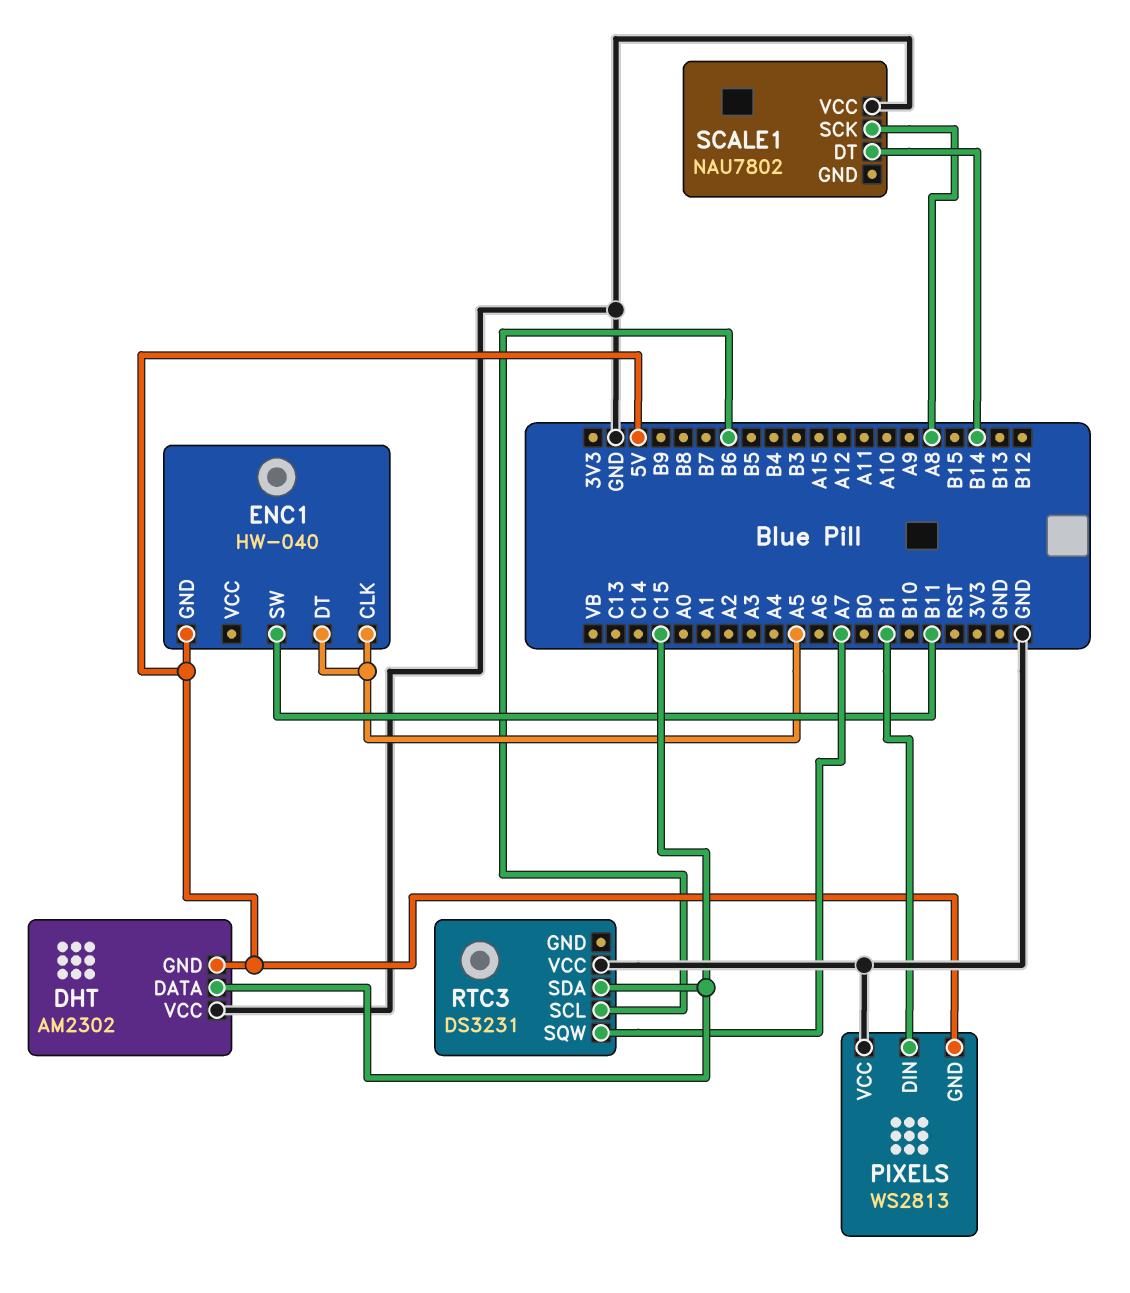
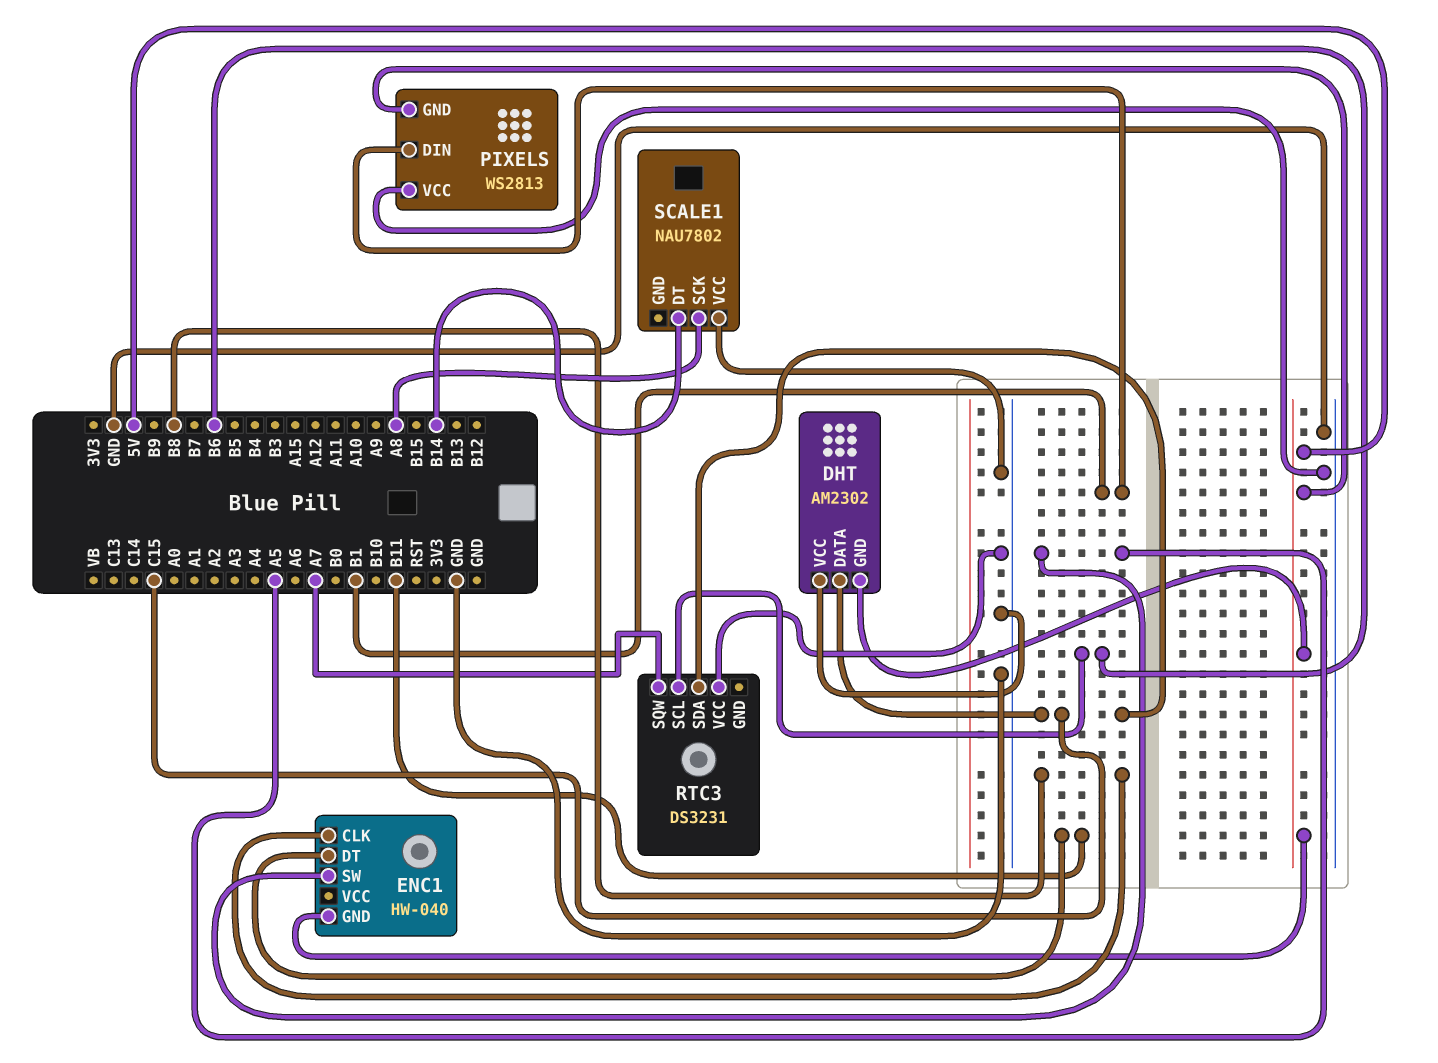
ENC1 pin CLK: A5 -> B8
ENC1 pin DT: A5 -> B11
ENC1 pin SW: B11 -> A5

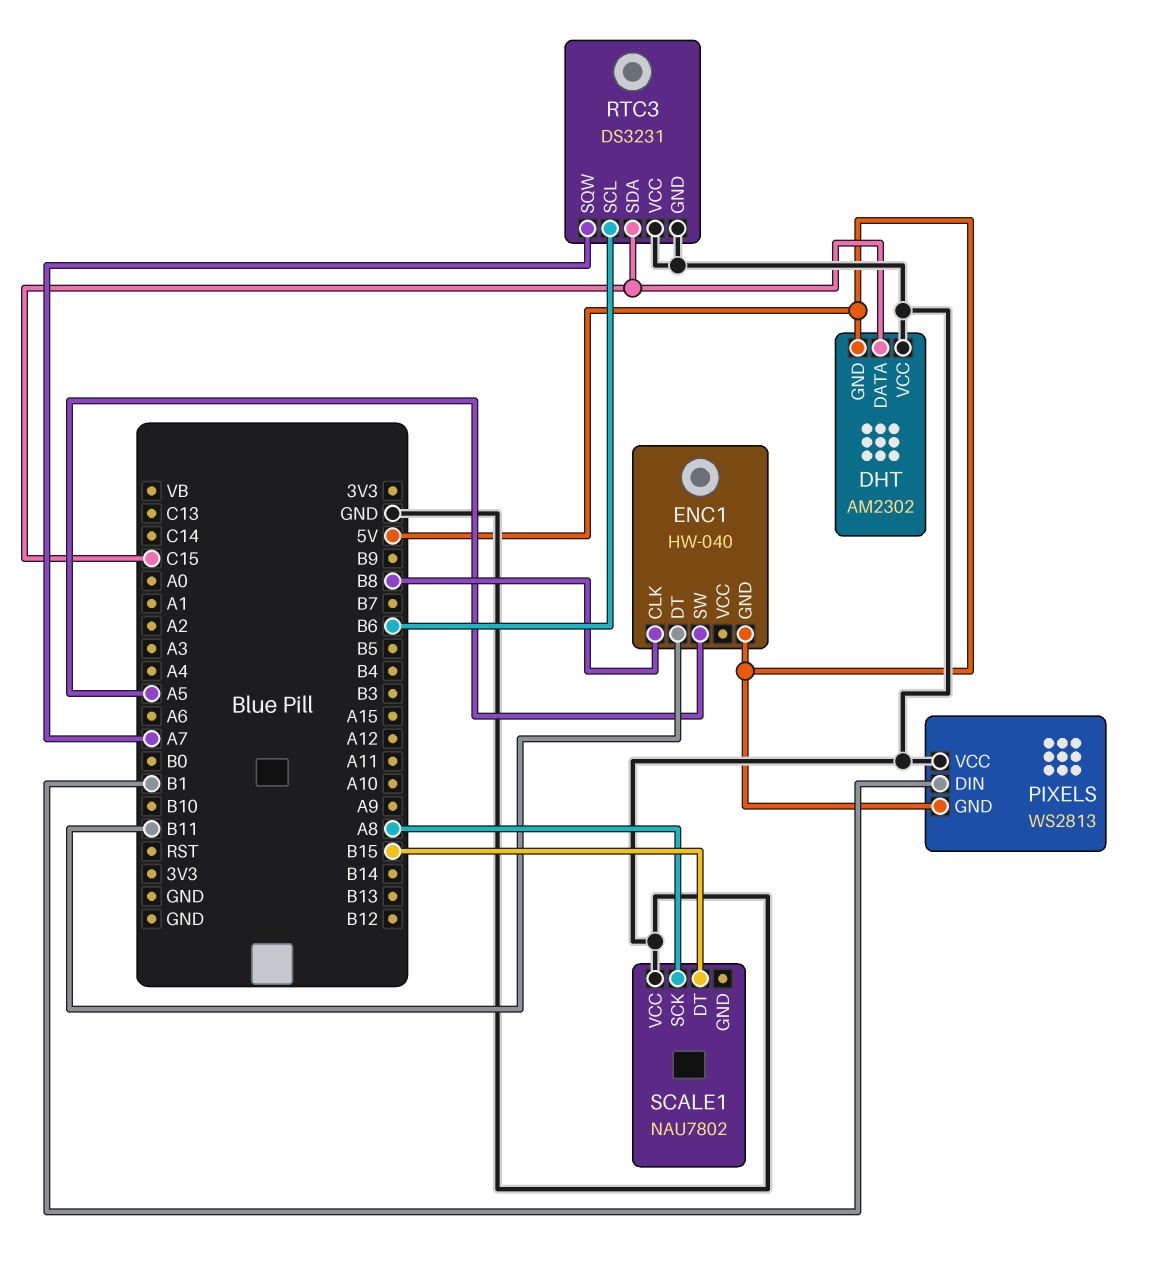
RTC3 pin GND: none -> GND
SCALE1 pin DT: B14 -> B15

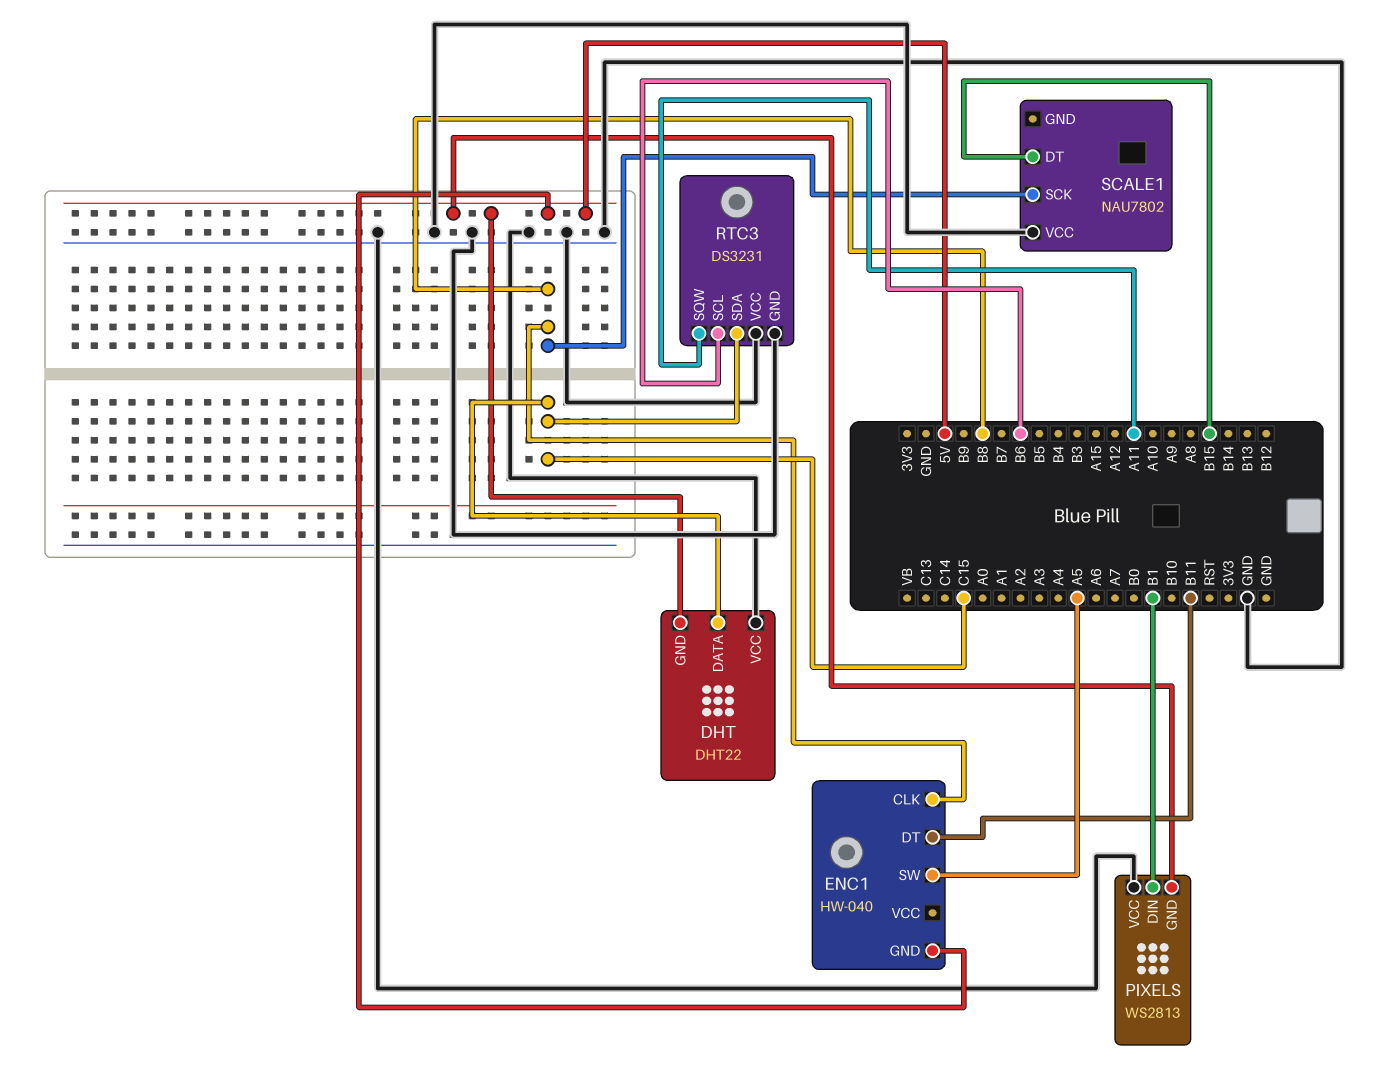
DHT: AM2302 -> DHT22
RTC3 pin SQW: A7 -> A11
SCALE1 pin SCK: A8 -> B8

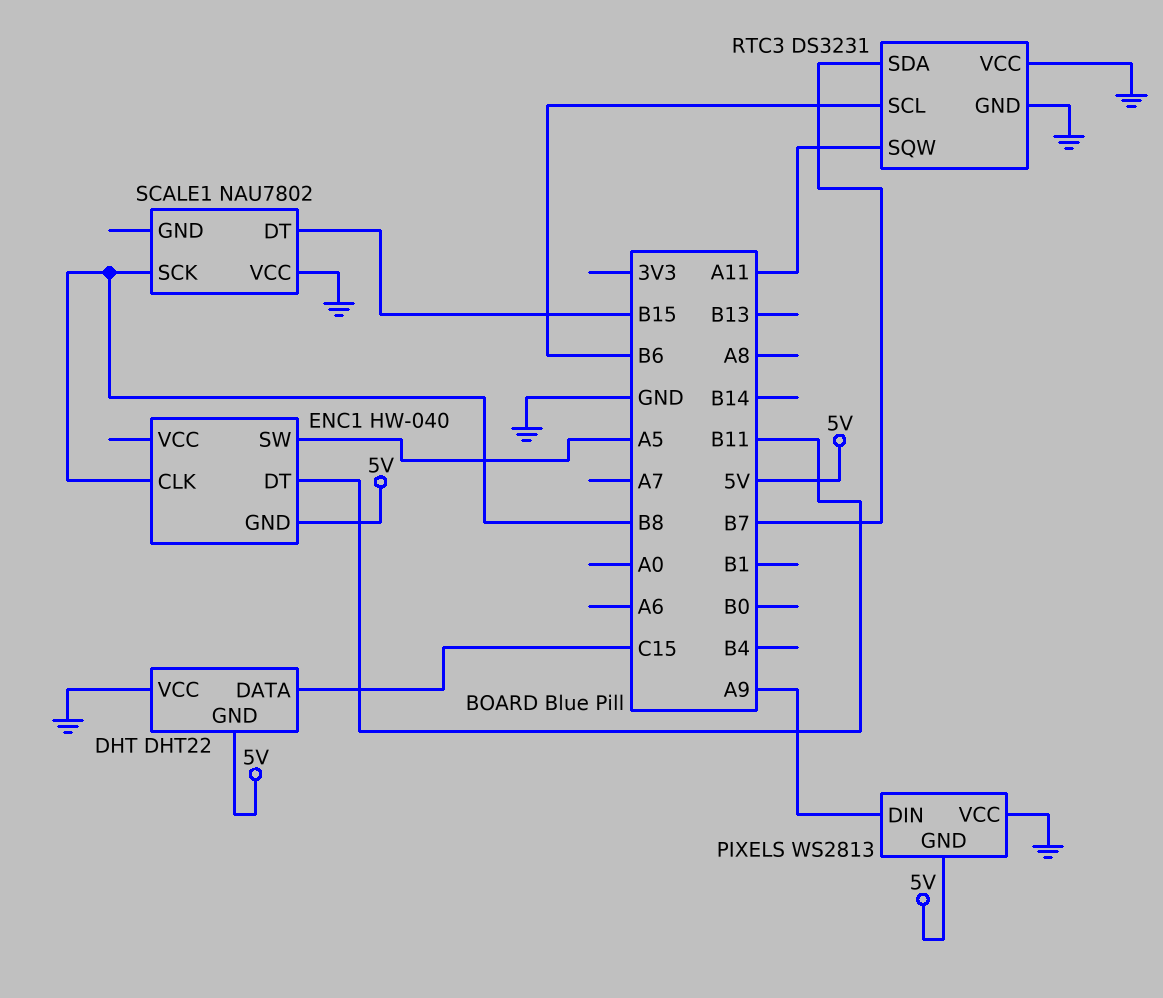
PIXELS pin DIN: B1 -> A9
RTC3 pin SDA: C15 -> B7

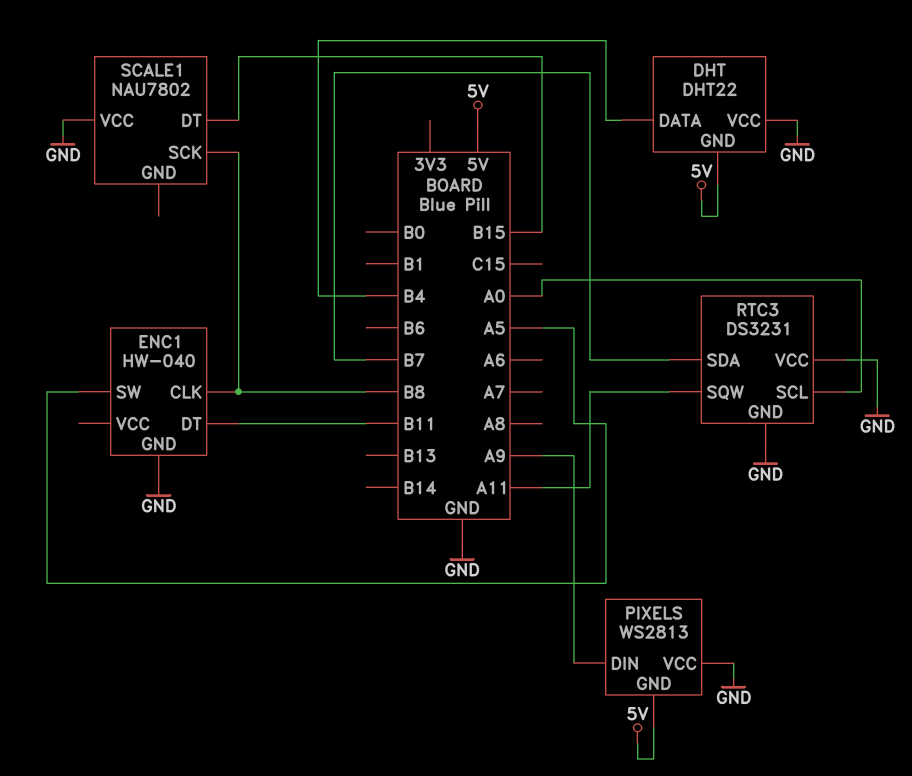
DHT pin DATA: C15 -> B4
ENC1 pin GND: 5V -> GND
RTC3 pin SCL: B6 -> A0

